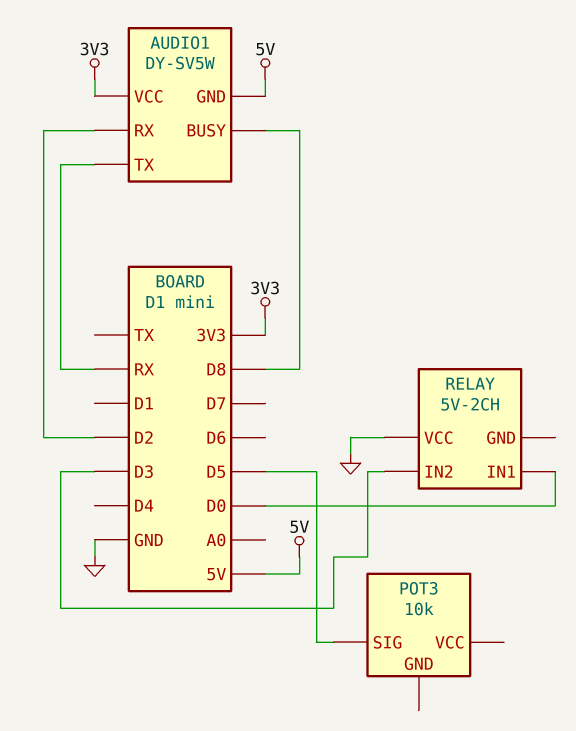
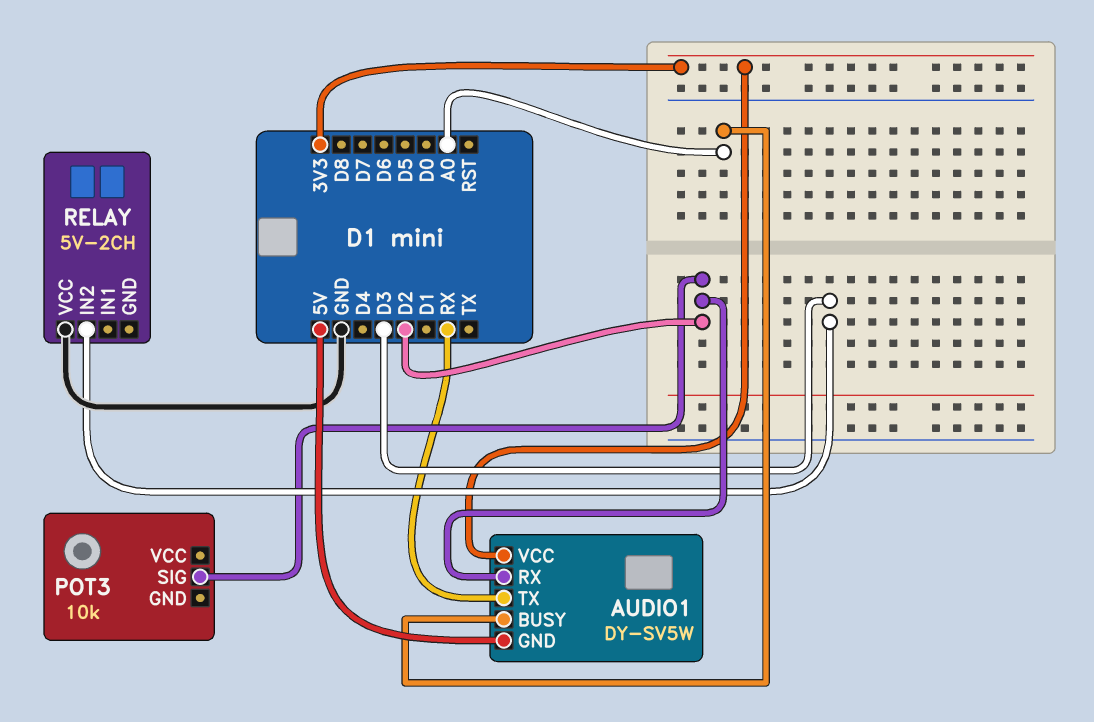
AUDIO1 pin BUSY: D8 -> A0
POT3 pin SIG: D5 -> D2
RELAY pin IN1: D0 -> none

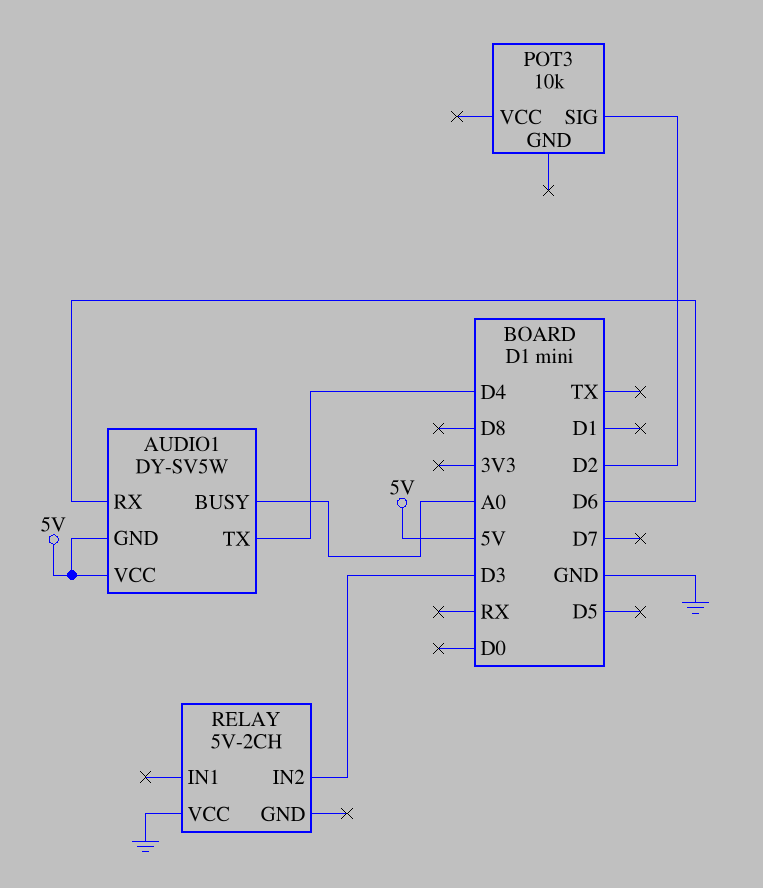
AUDIO1 pin RX: D2 -> D6
AUDIO1 pin TX: RX -> D4
AUDIO1 pin VCC: 3V3 -> 5V

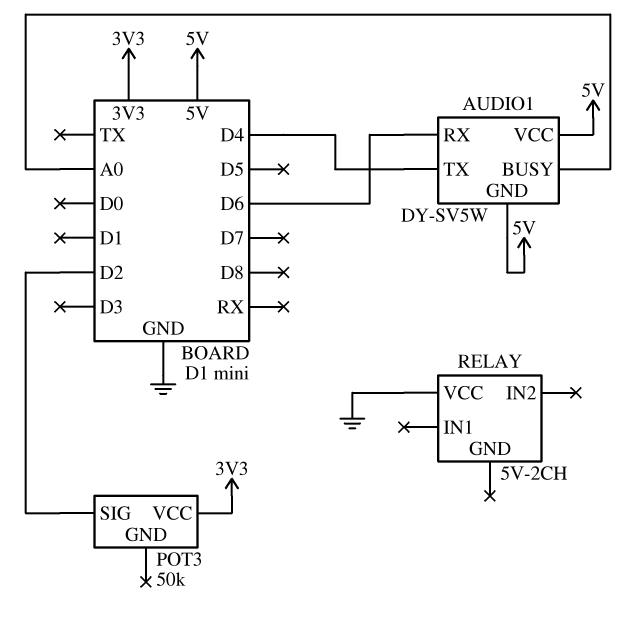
POT3: 10k -> 50k
POT3 pin VCC: none -> 3V3
RELAY pin IN2: D3 -> none

